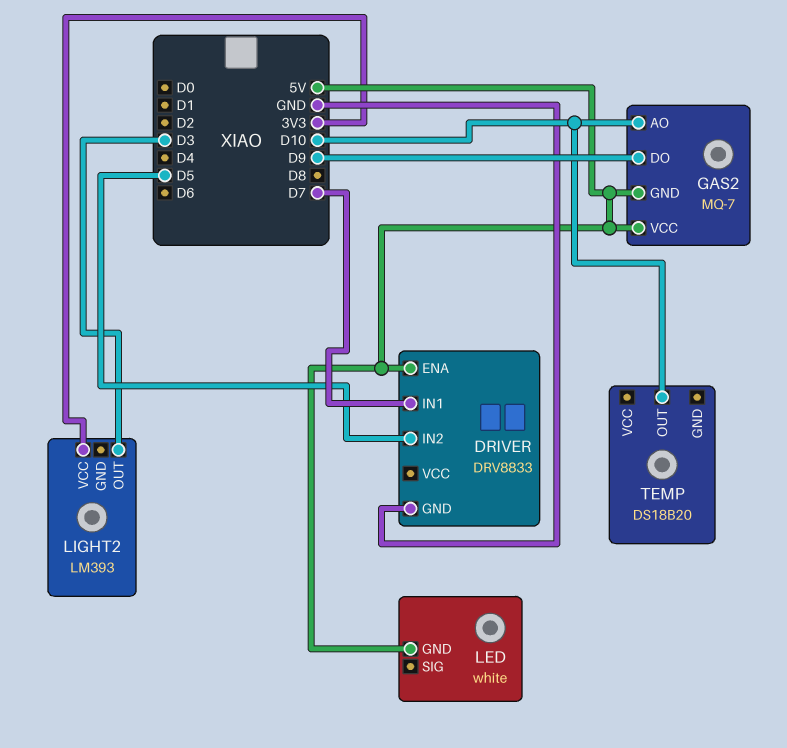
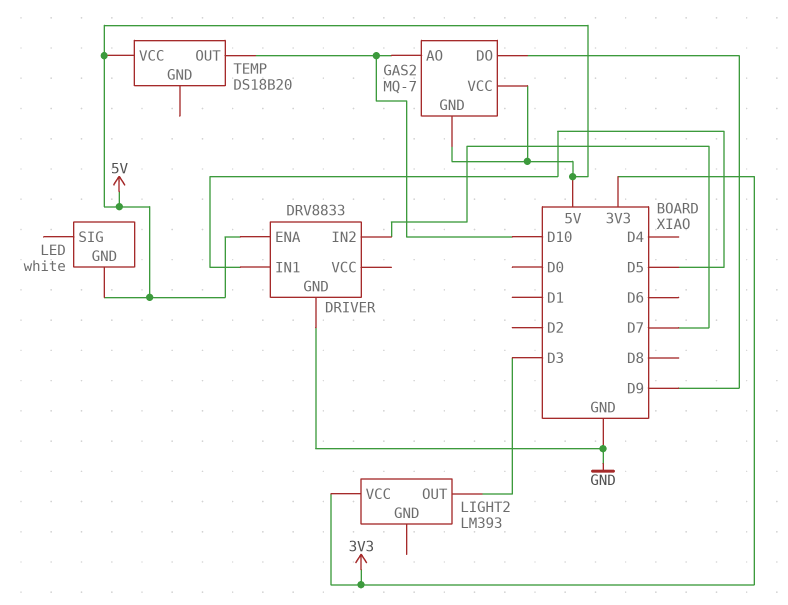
DRIVER pin IN1: D7 -> D5
DRIVER pin IN2: D5 -> D7
TEMP pin VCC: none -> 5V

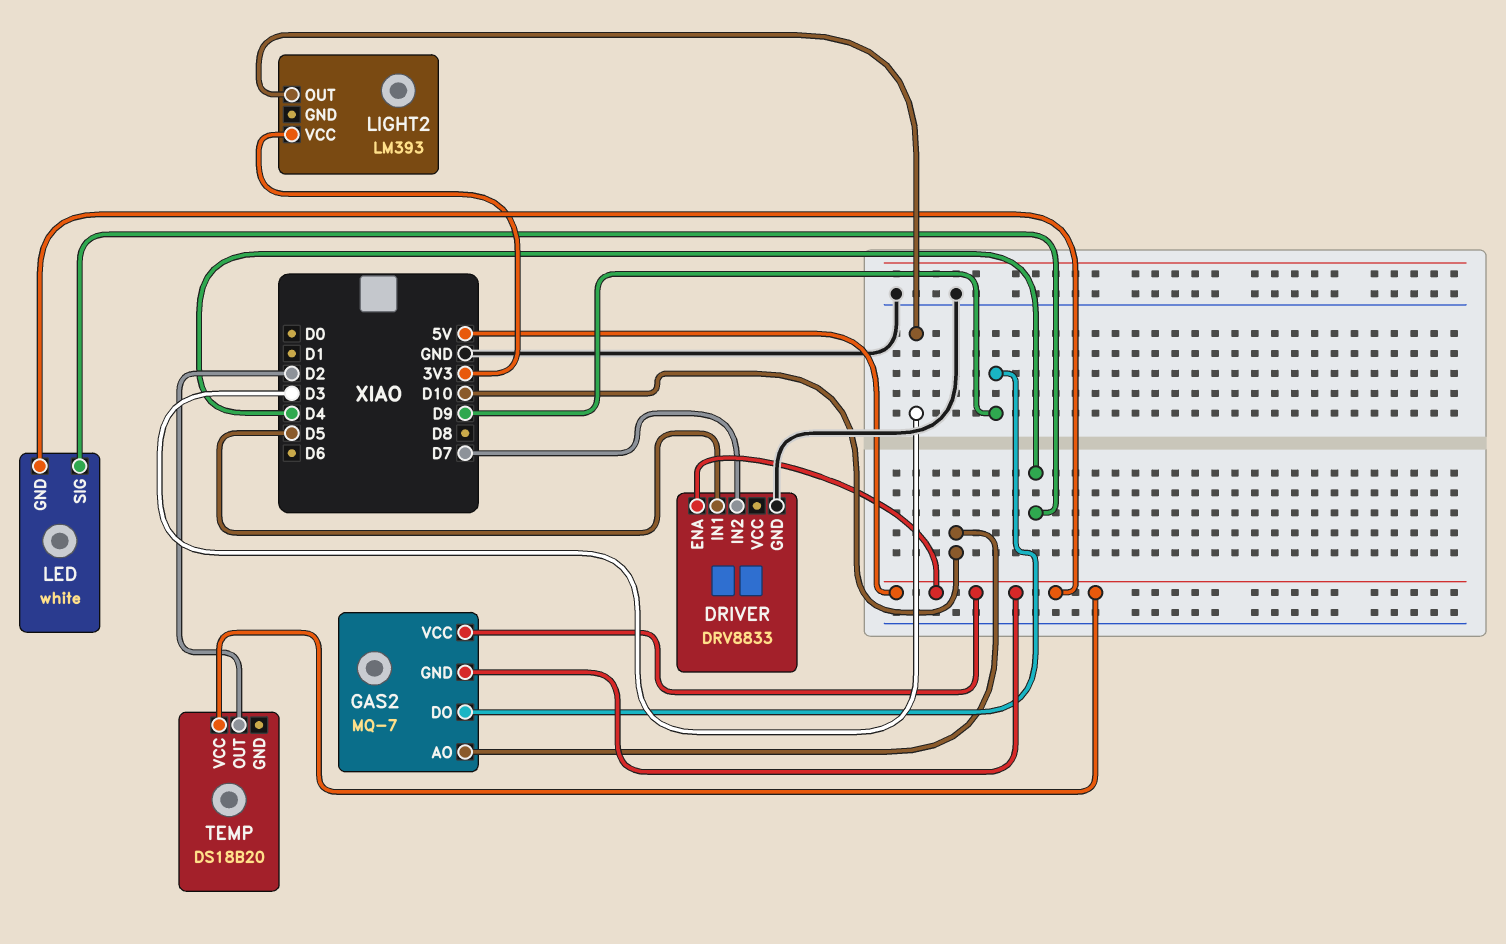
LED pin SIG: none -> D4
TEMP pin OUT: D10 -> D2

